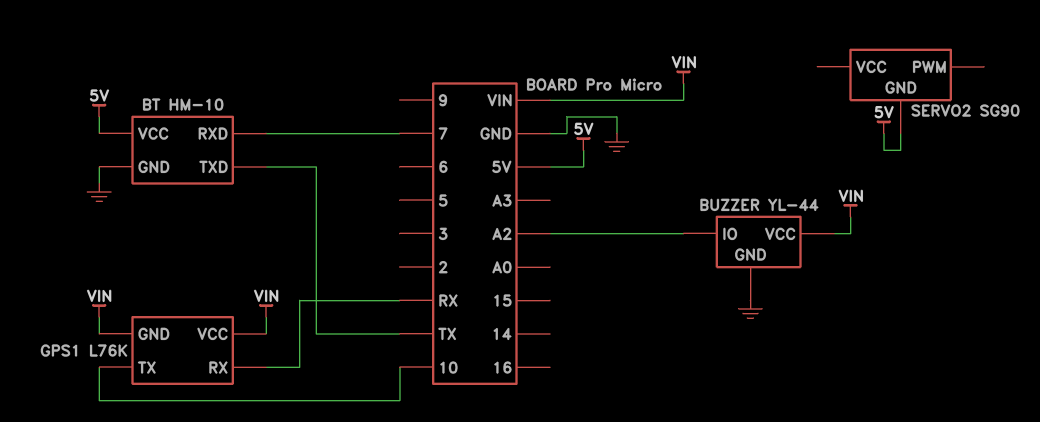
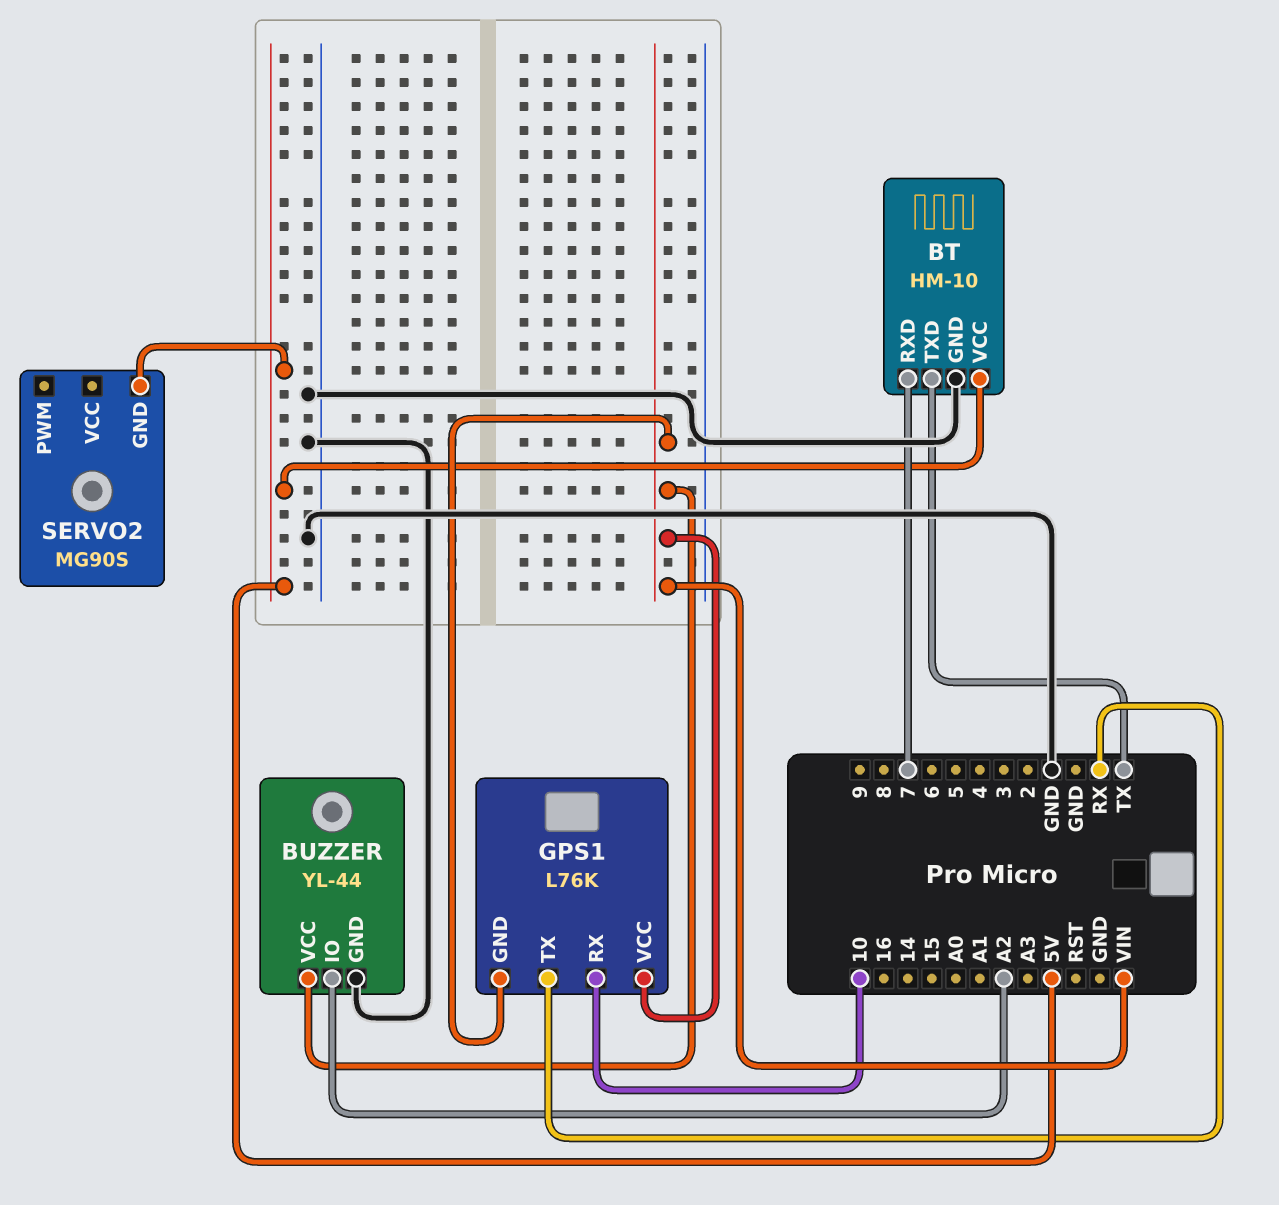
GPS1 pin RX: RX -> 10
GPS1 pin TX: 10 -> RX
SERVO2: SG90 -> MG90S

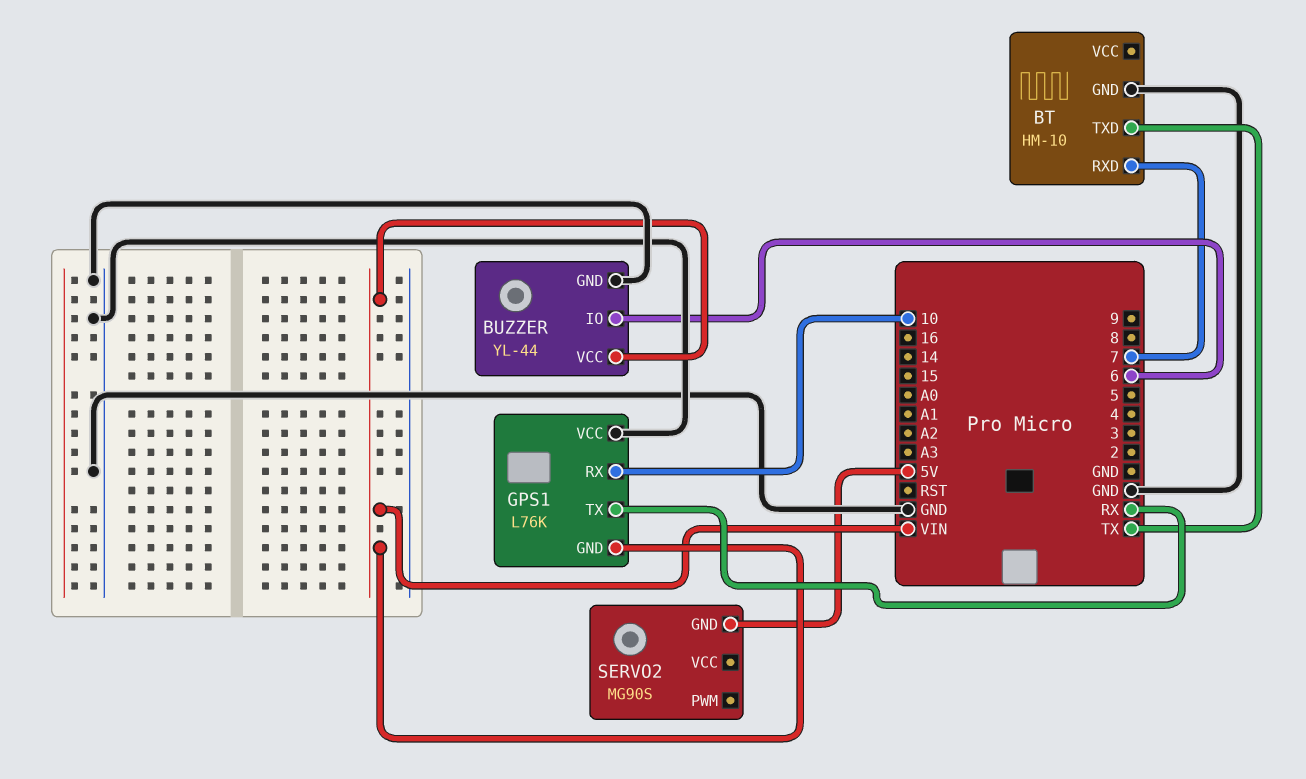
BT pin VCC: 5V -> none
BUZZER pin IO: A2 -> 6
GPS1 pin VCC: VIN -> GND

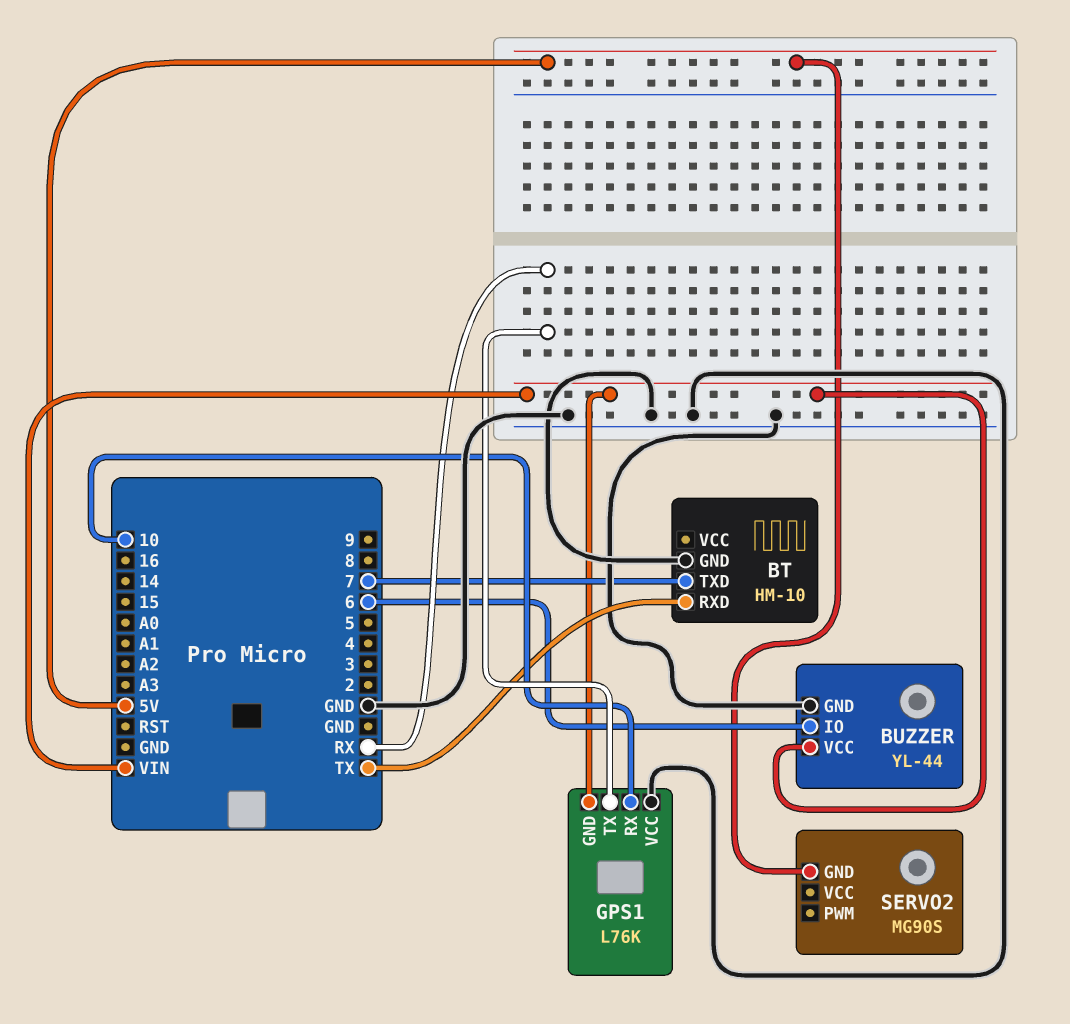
BT pin RXD: 7 -> TX
BT pin TXD: TX -> 7

